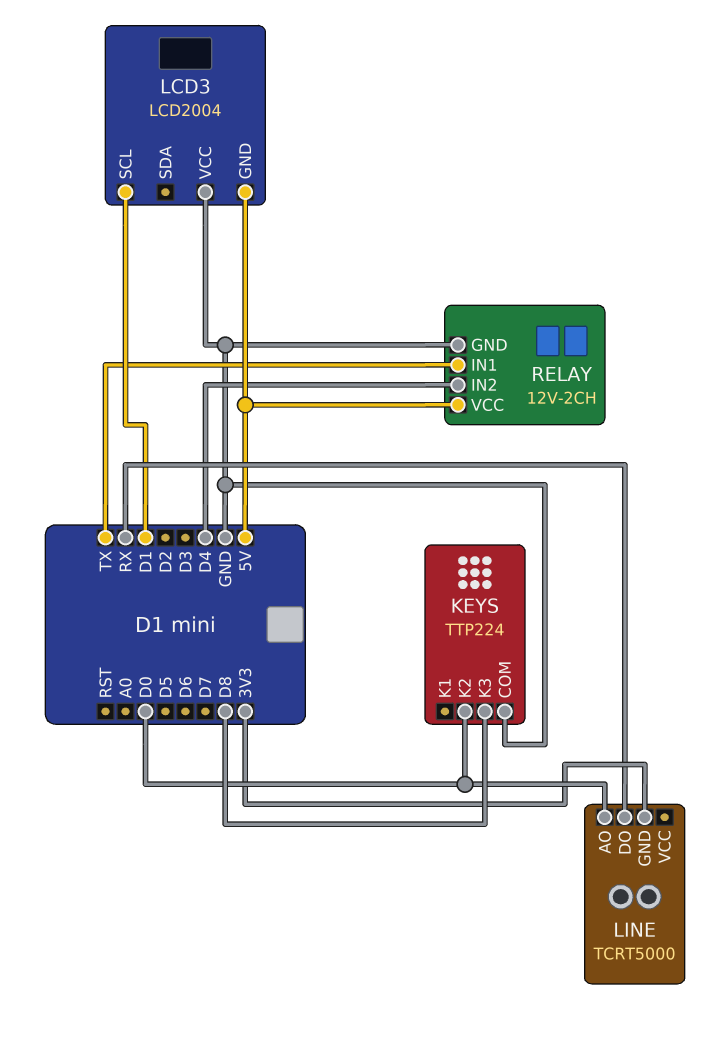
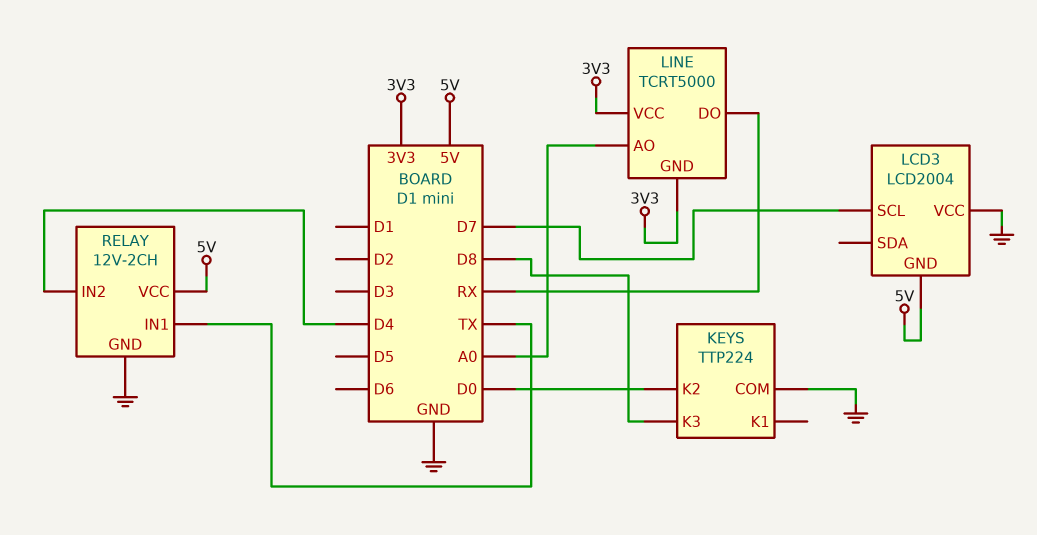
LCD3 pin SCL: D1 -> D7
LINE pin AO: D0 -> A0
LINE pin VCC: none -> 3V3

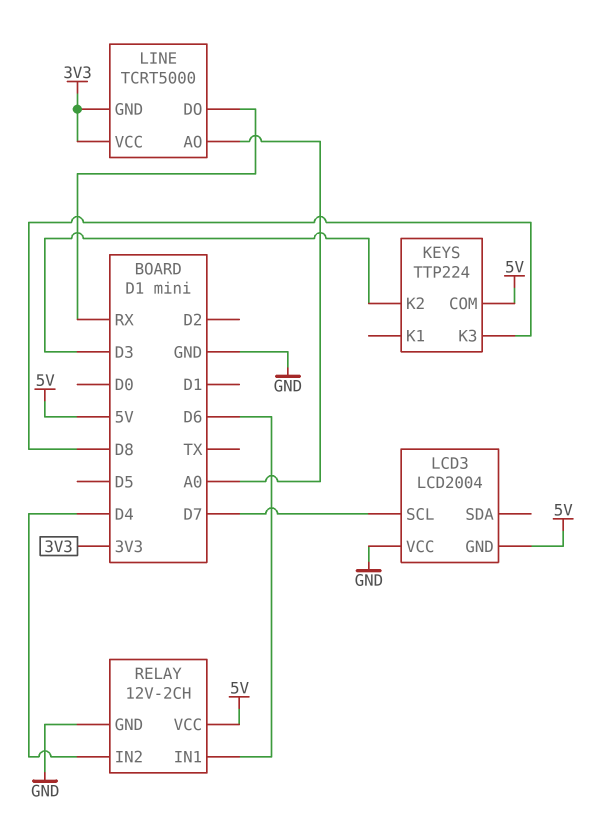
KEYS pin COM: GND -> 5V
KEYS pin K2: D0 -> D3
RELAY pin IN1: TX -> D6

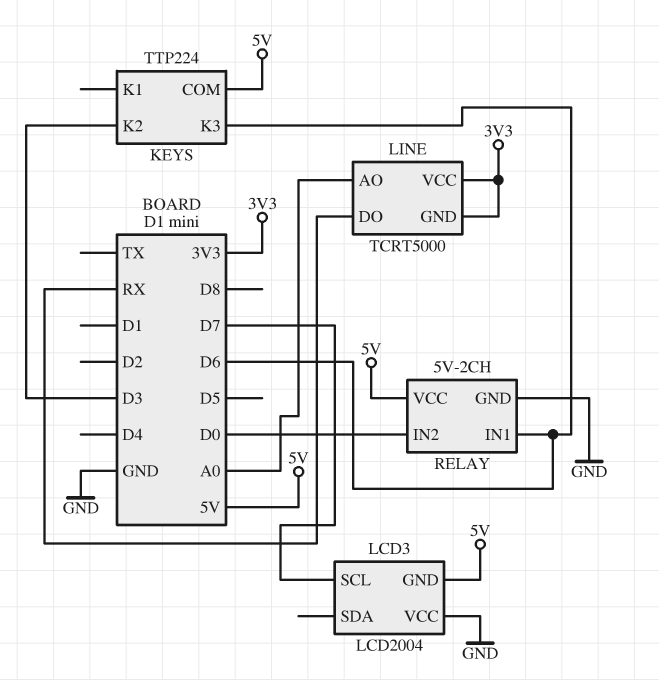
KEYS pin K3: D8 -> D6
RELAY: 12V-2CH -> 5V-2CH
RELAY pin IN2: D4 -> D0

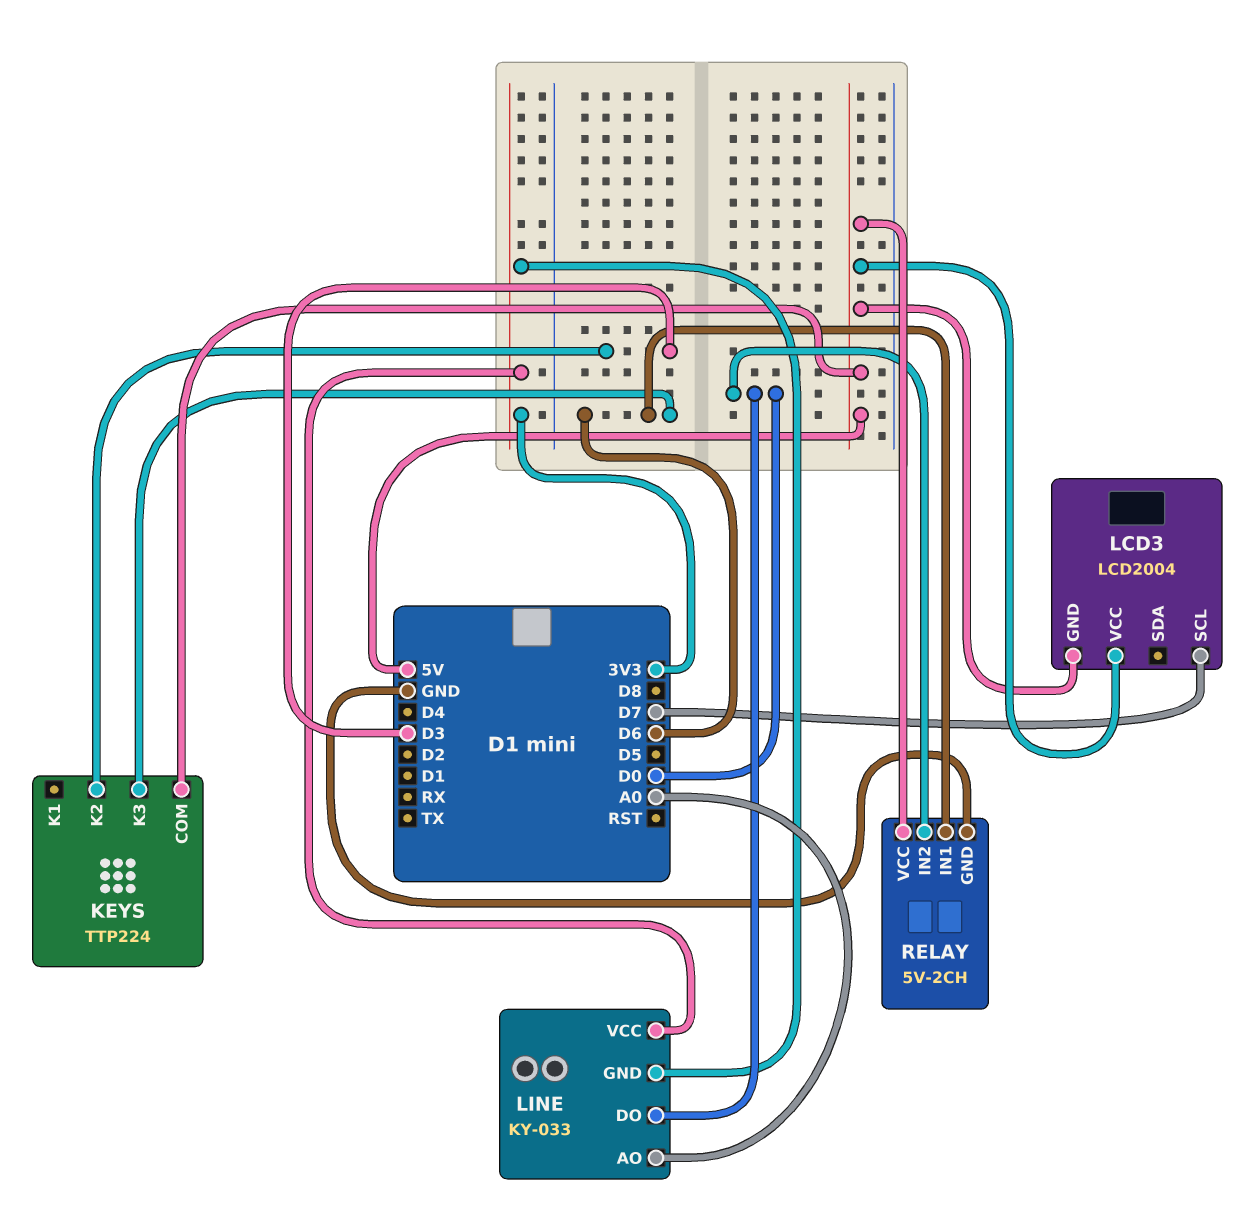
LCD3 pin VCC: GND -> 5V
LINE: TCRT5000 -> KY-033
LINE pin DO: RX -> D0

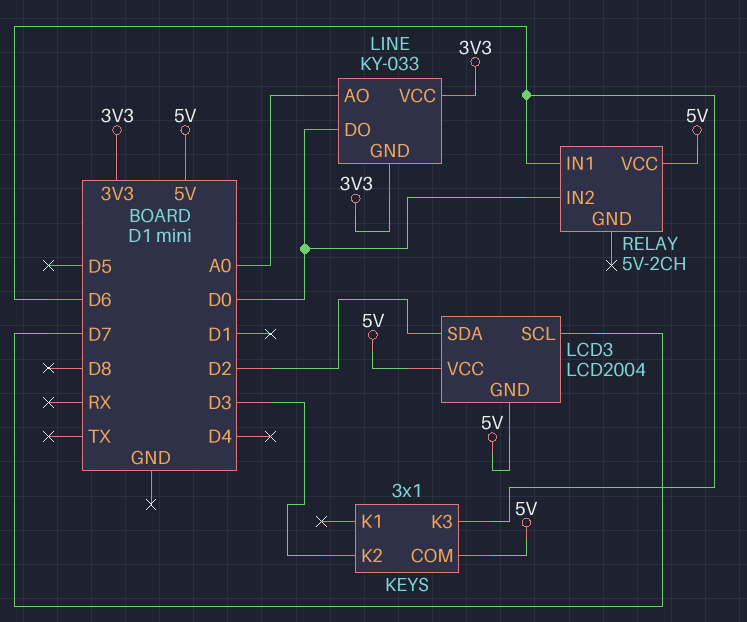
KEYS: TTP224 -> 3x1
LCD3 pin SDA: none -> D2
RELAY pin GND: GND -> none

